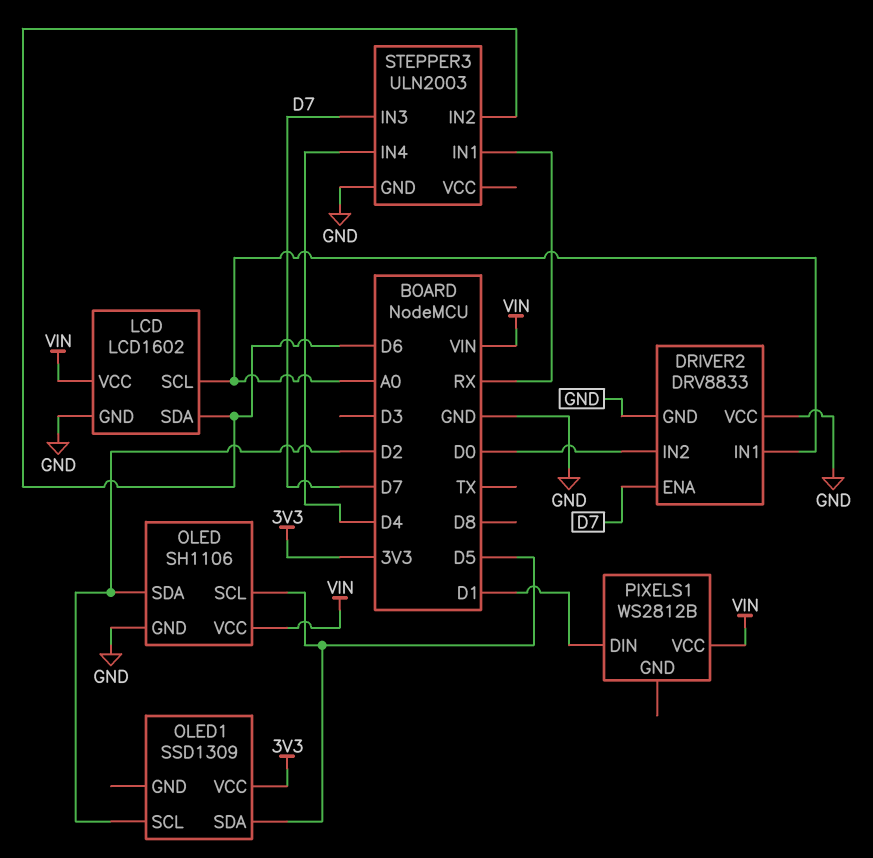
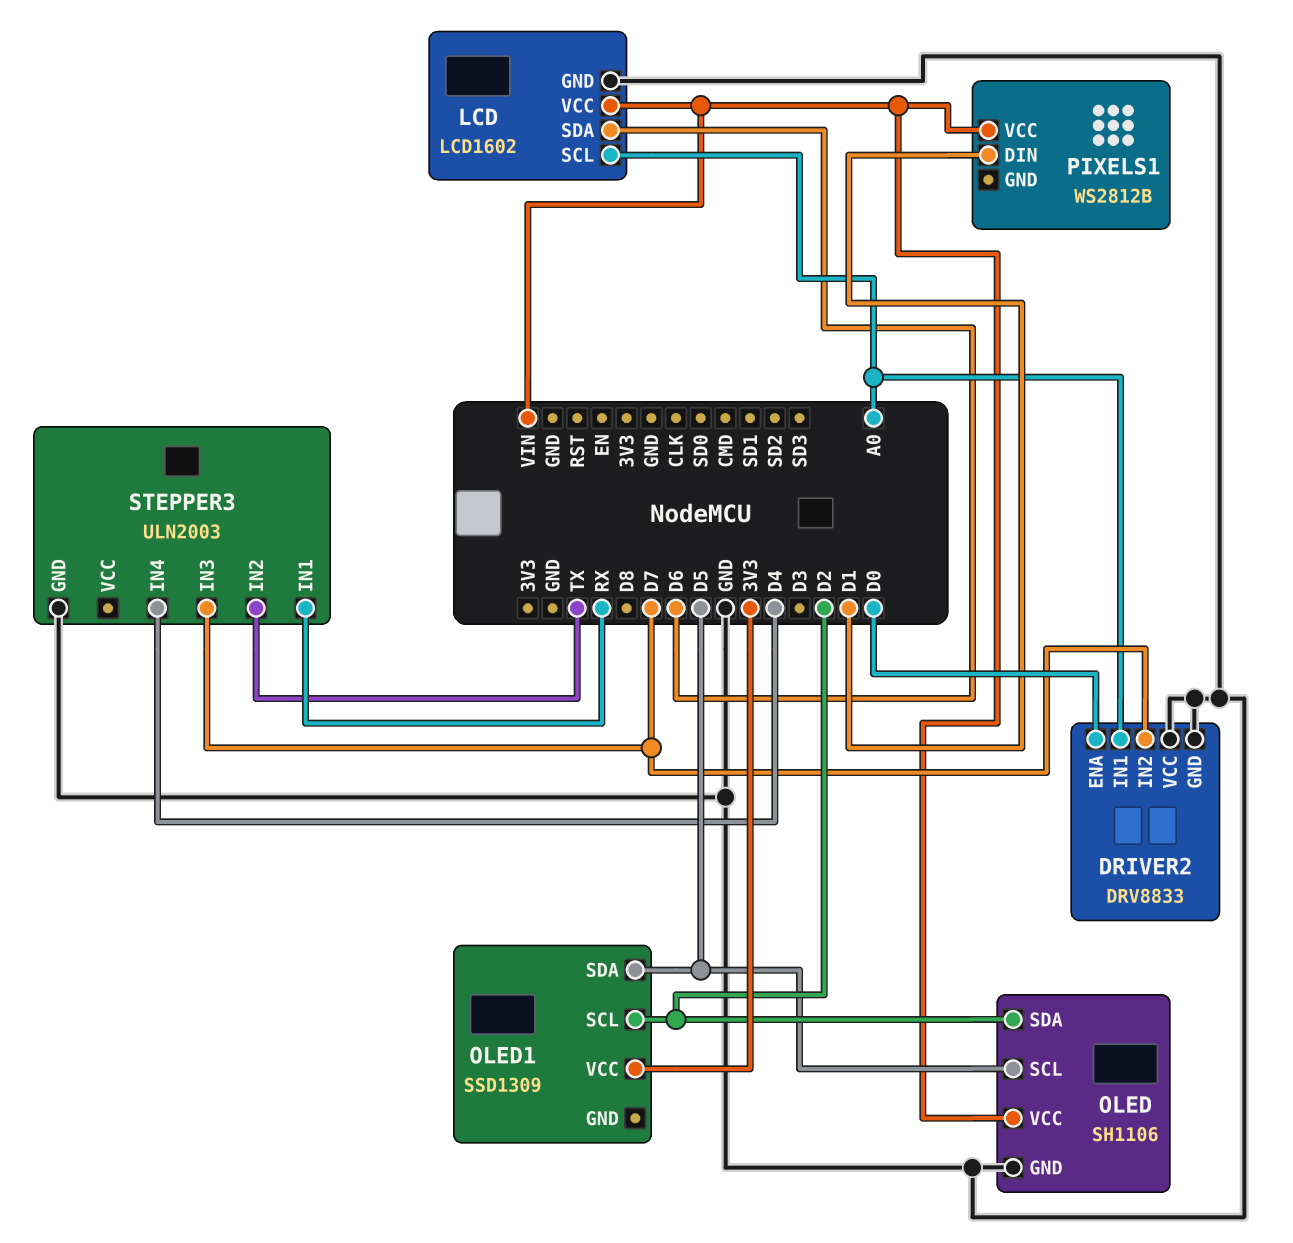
DRIVER2 pin ENA: D7 -> D0
DRIVER2 pin IN2: D0 -> D7
STEPPER3 pin IN2: D6 -> TX

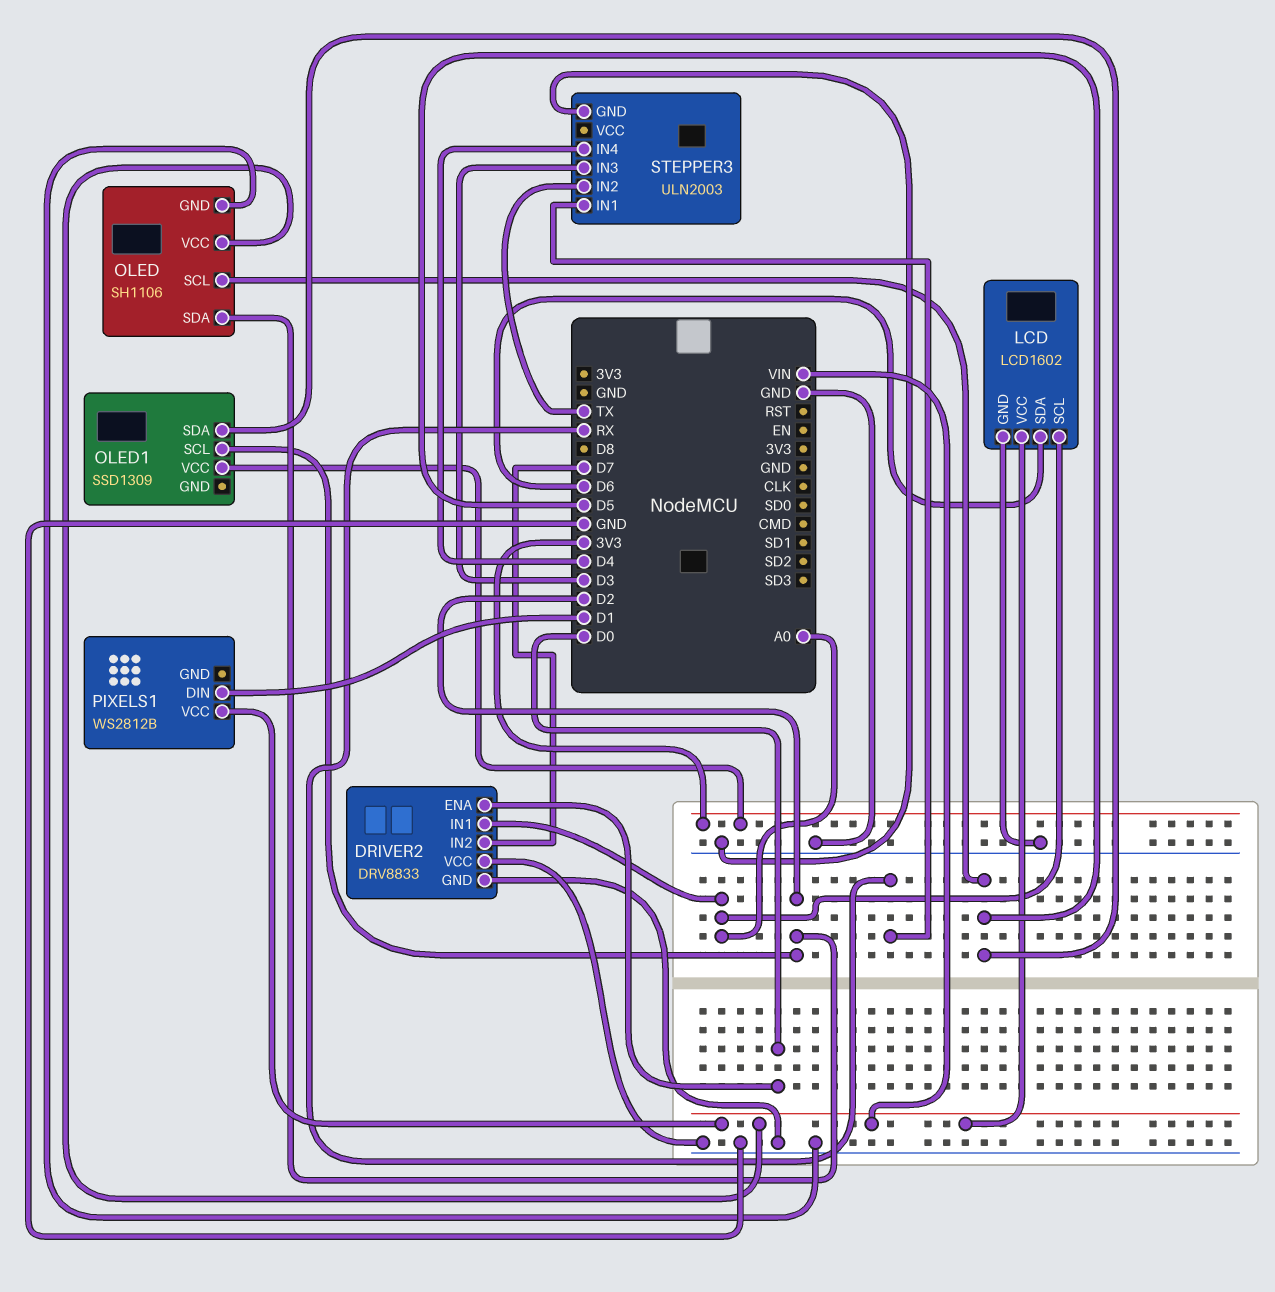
STEPPER3 pin IN3: D7 -> D3

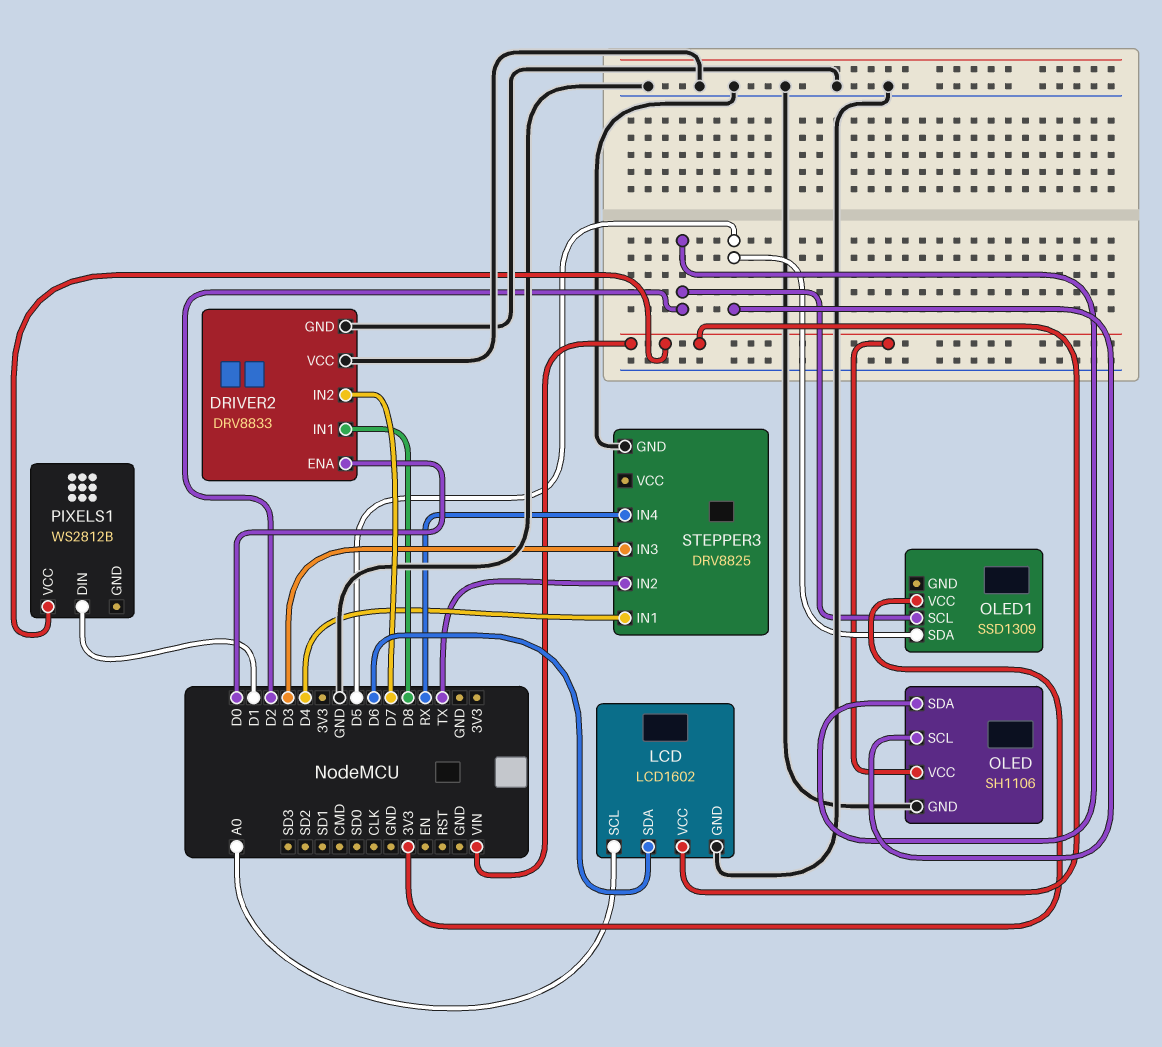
DRIVER2 pin IN1: A0 -> D8
STEPPER3: ULN2003 -> DRV8825
STEPPER3 pin IN1: RX -> D4
STEPPER3 pin IN4: D4 -> RX

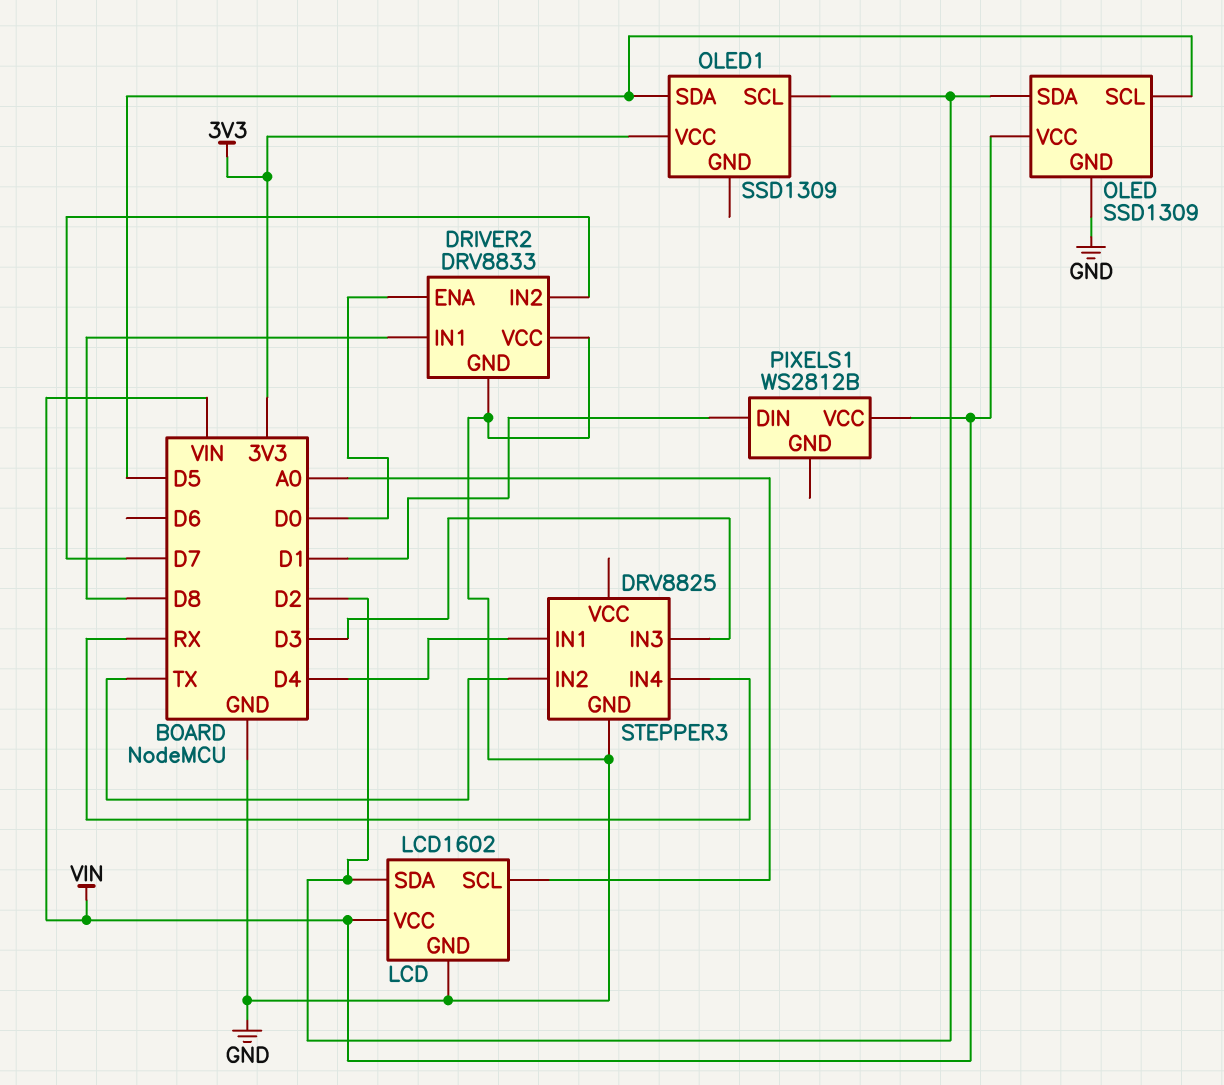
LCD pin SDA: D6 -> D2
OLED: SH1106 -> SSD1309

